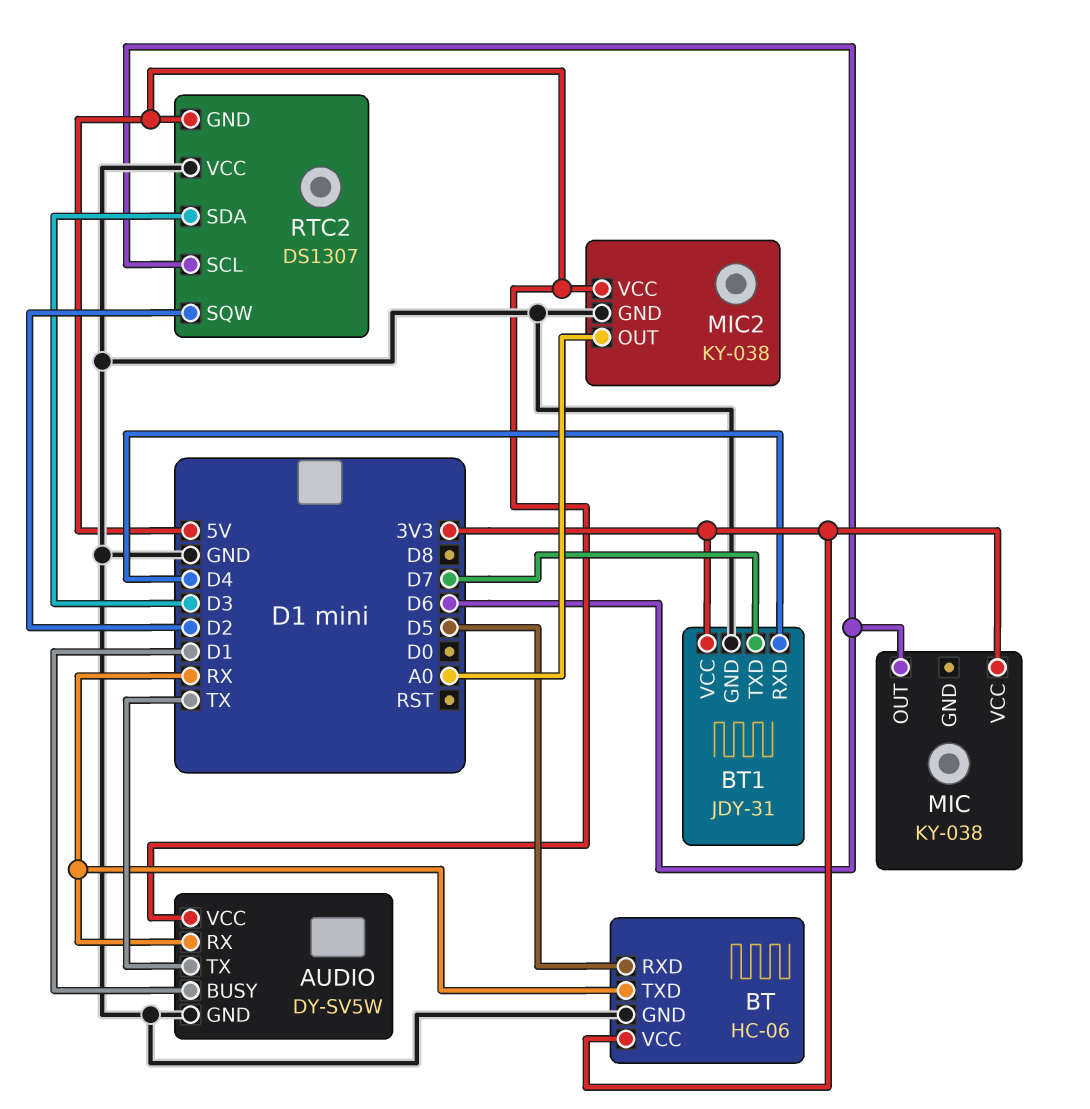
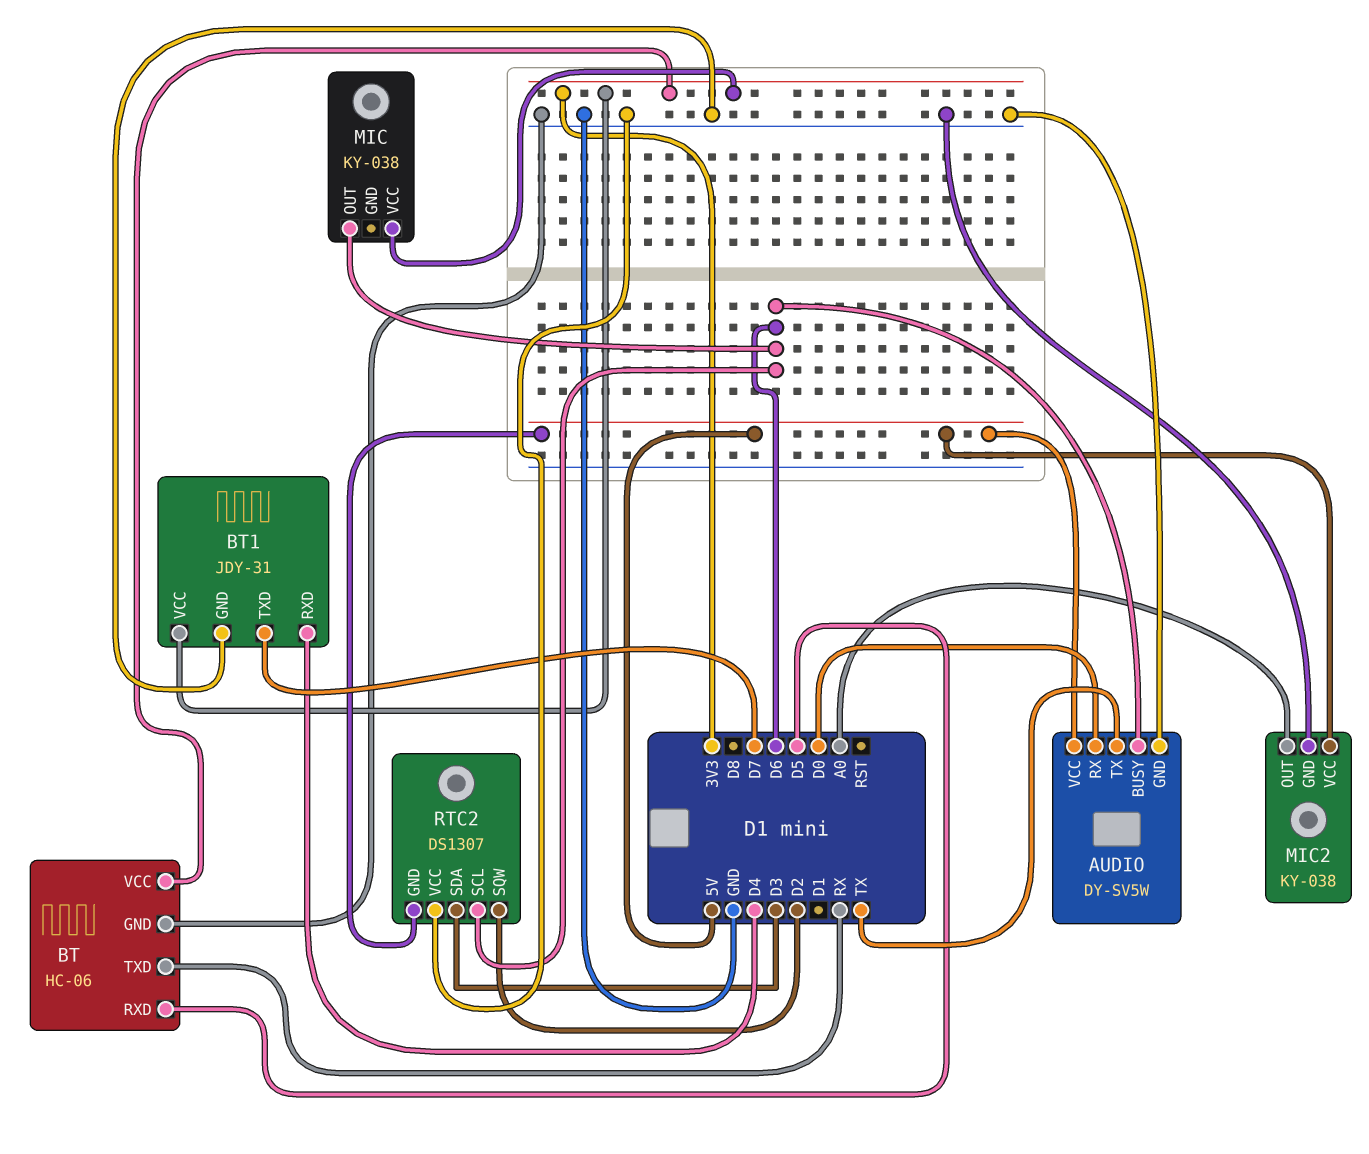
AUDIO pin BUSY: D1 -> D6
AUDIO pin RX: RX -> D0

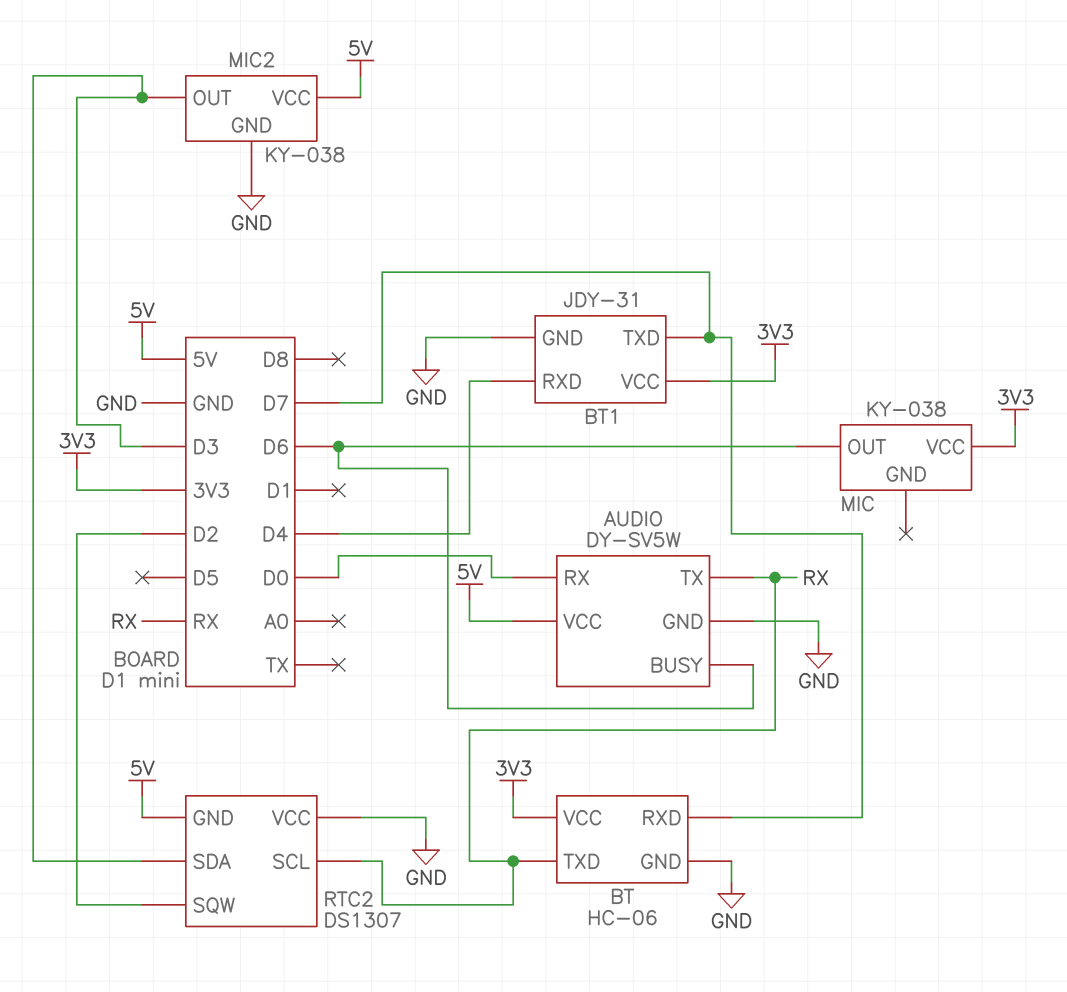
AUDIO pin TX: TX -> RX
BT pin RXD: D5 -> D7
MIC2 pin OUT: A0 -> D3
RTC2 pin SCL: D6 -> RX

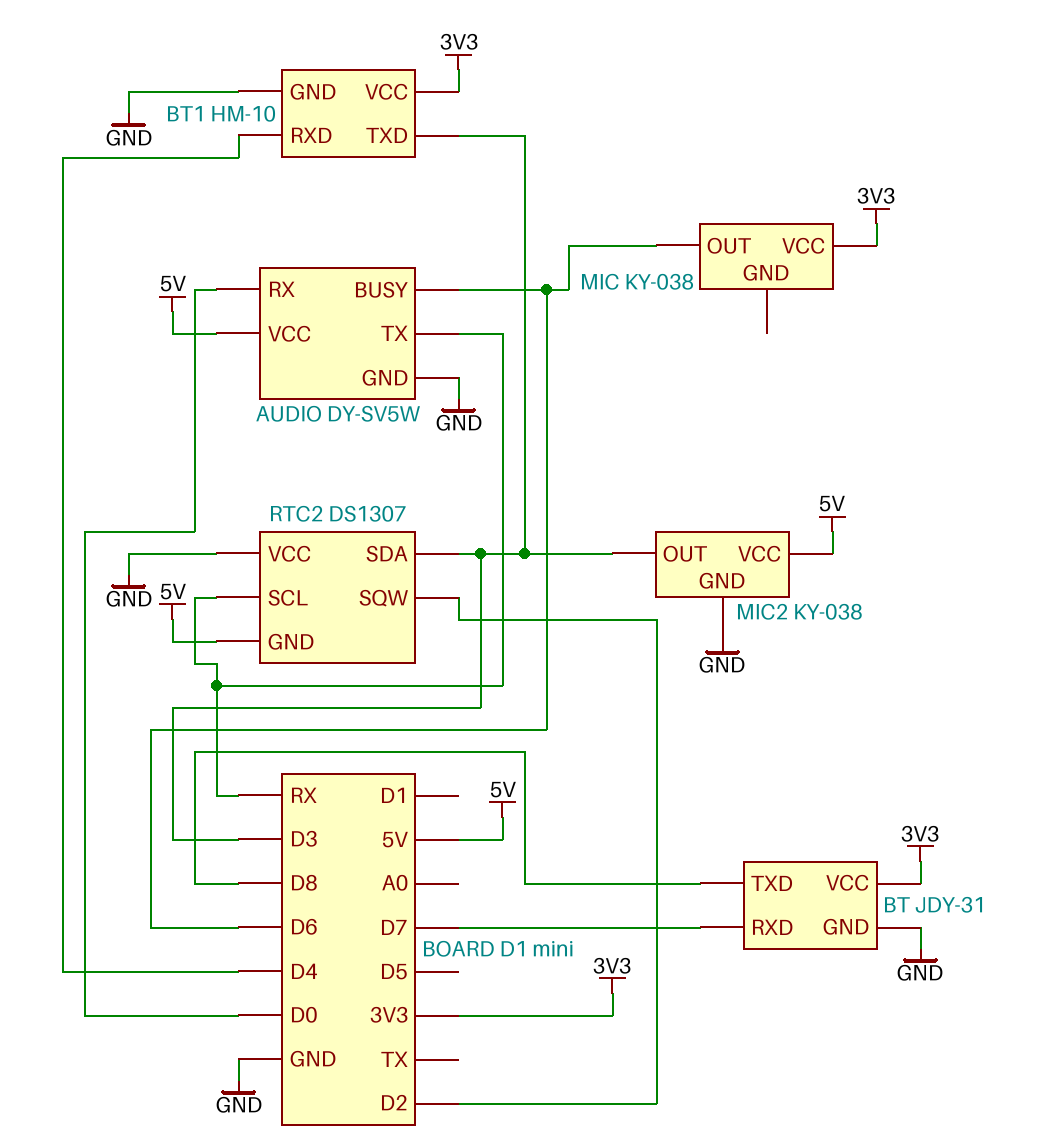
BT: HC-06 -> JDY-31
BT pin TXD: RX -> D8
BT1: JDY-31 -> HM-10
BT1 pin TXD: D7 -> D3

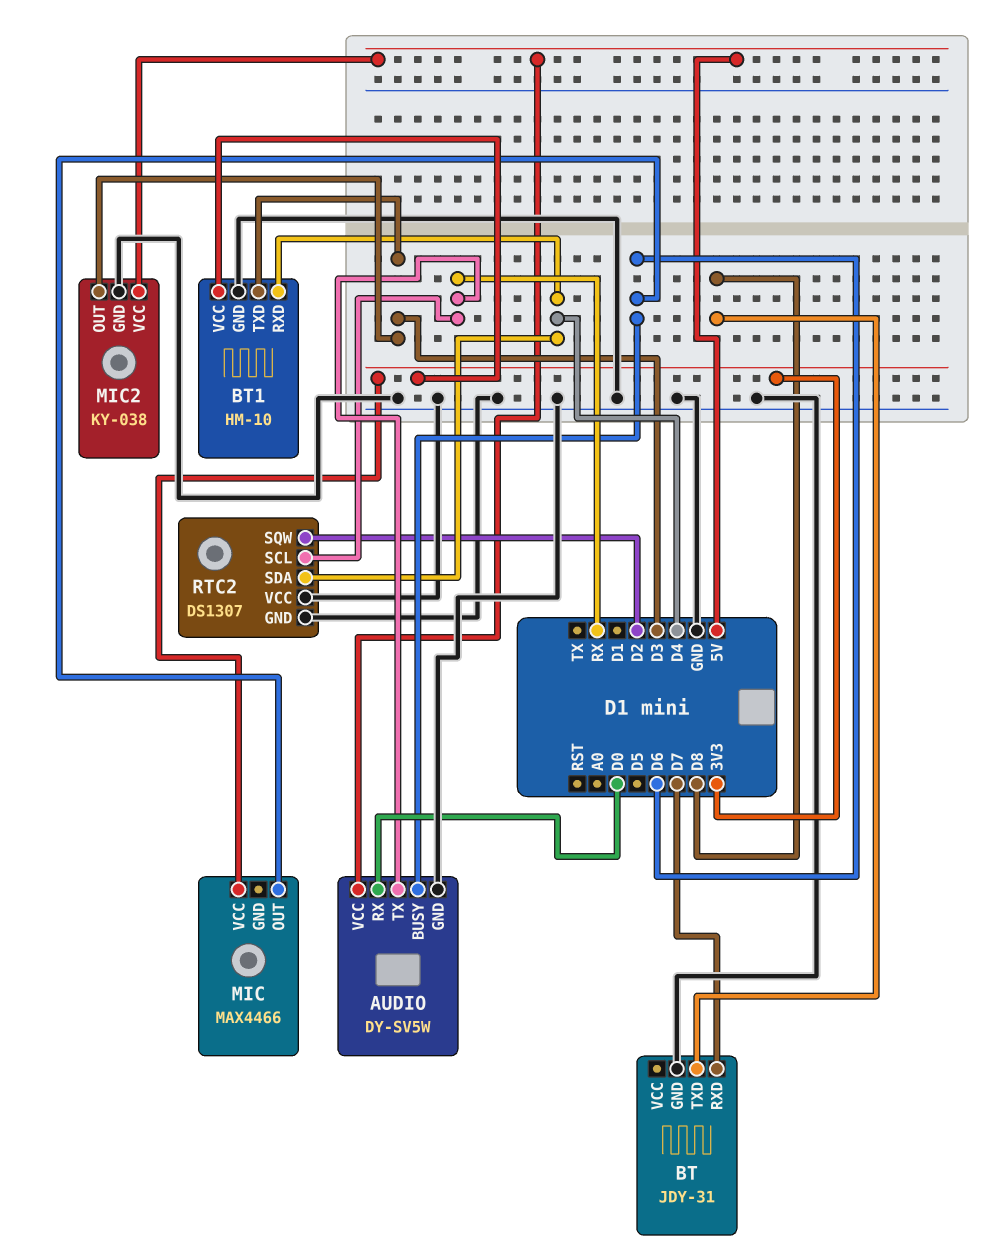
BT pin VCC: 3V3 -> none
MIC: KY-038 -> MAX4466
RTC2 pin GND: 5V -> GND
RTC2 pin SDA: D3 -> D4

